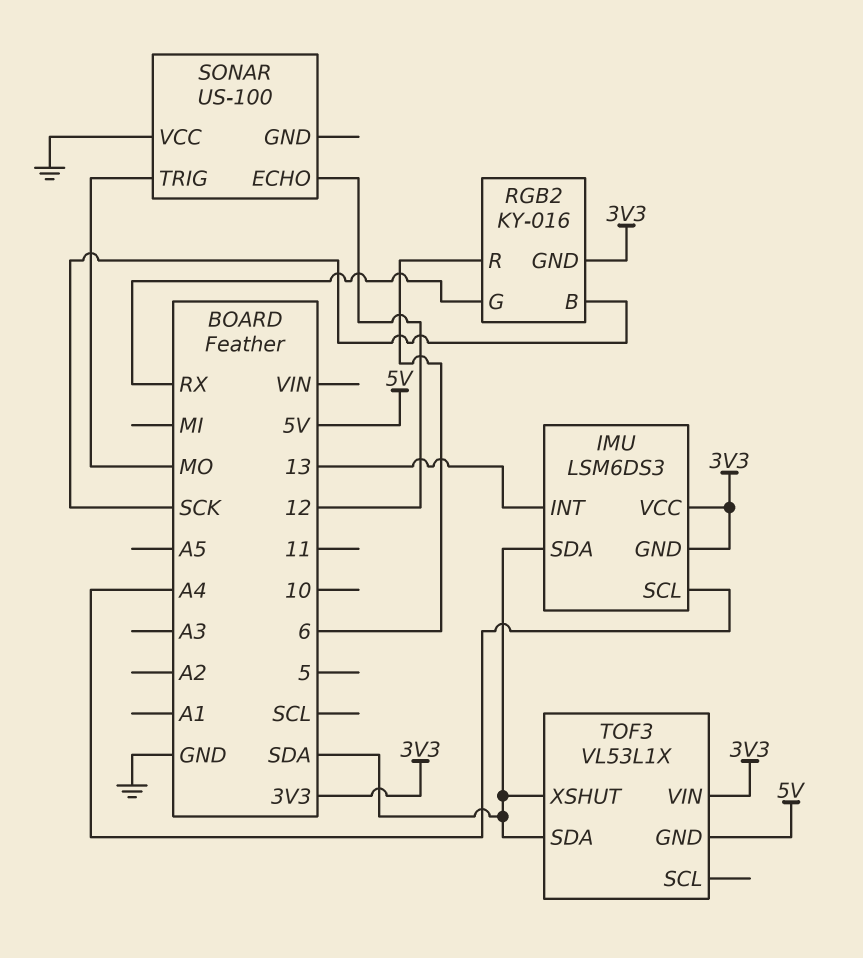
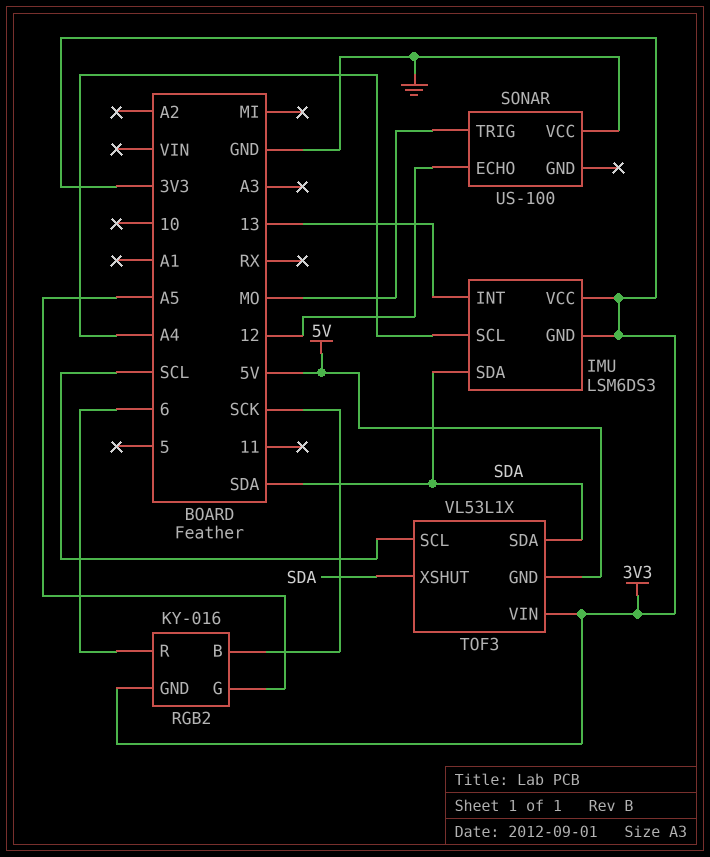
RGB2 pin G: RX -> A5
TOF3 pin SCL: none -> SCL

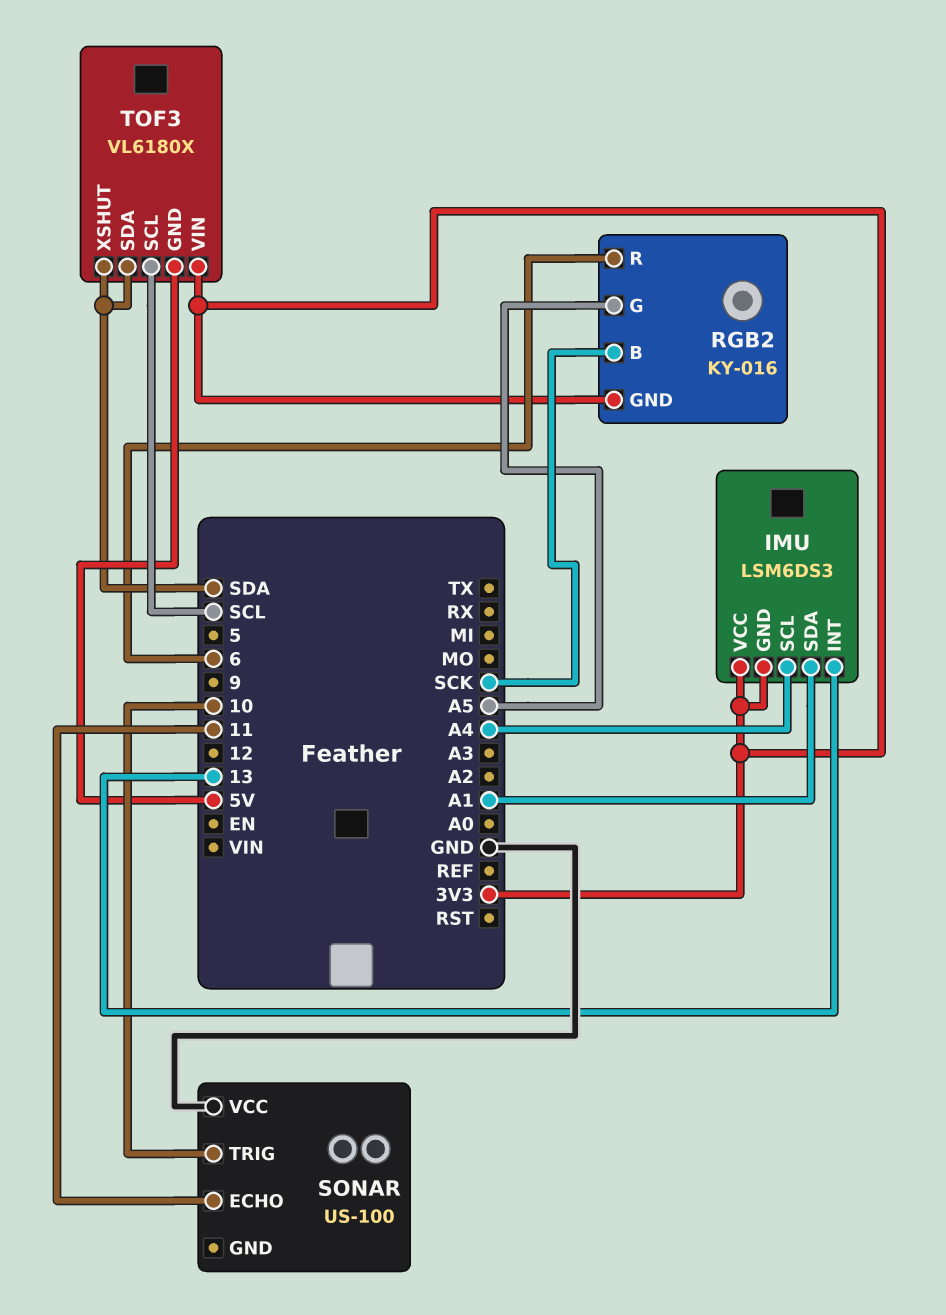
IMU pin SDA: SDA -> A1
SONAR pin ECHO: 12 -> 11
SONAR pin TRIG: MO -> 10
TOF3: VL53L1X -> VL6180X

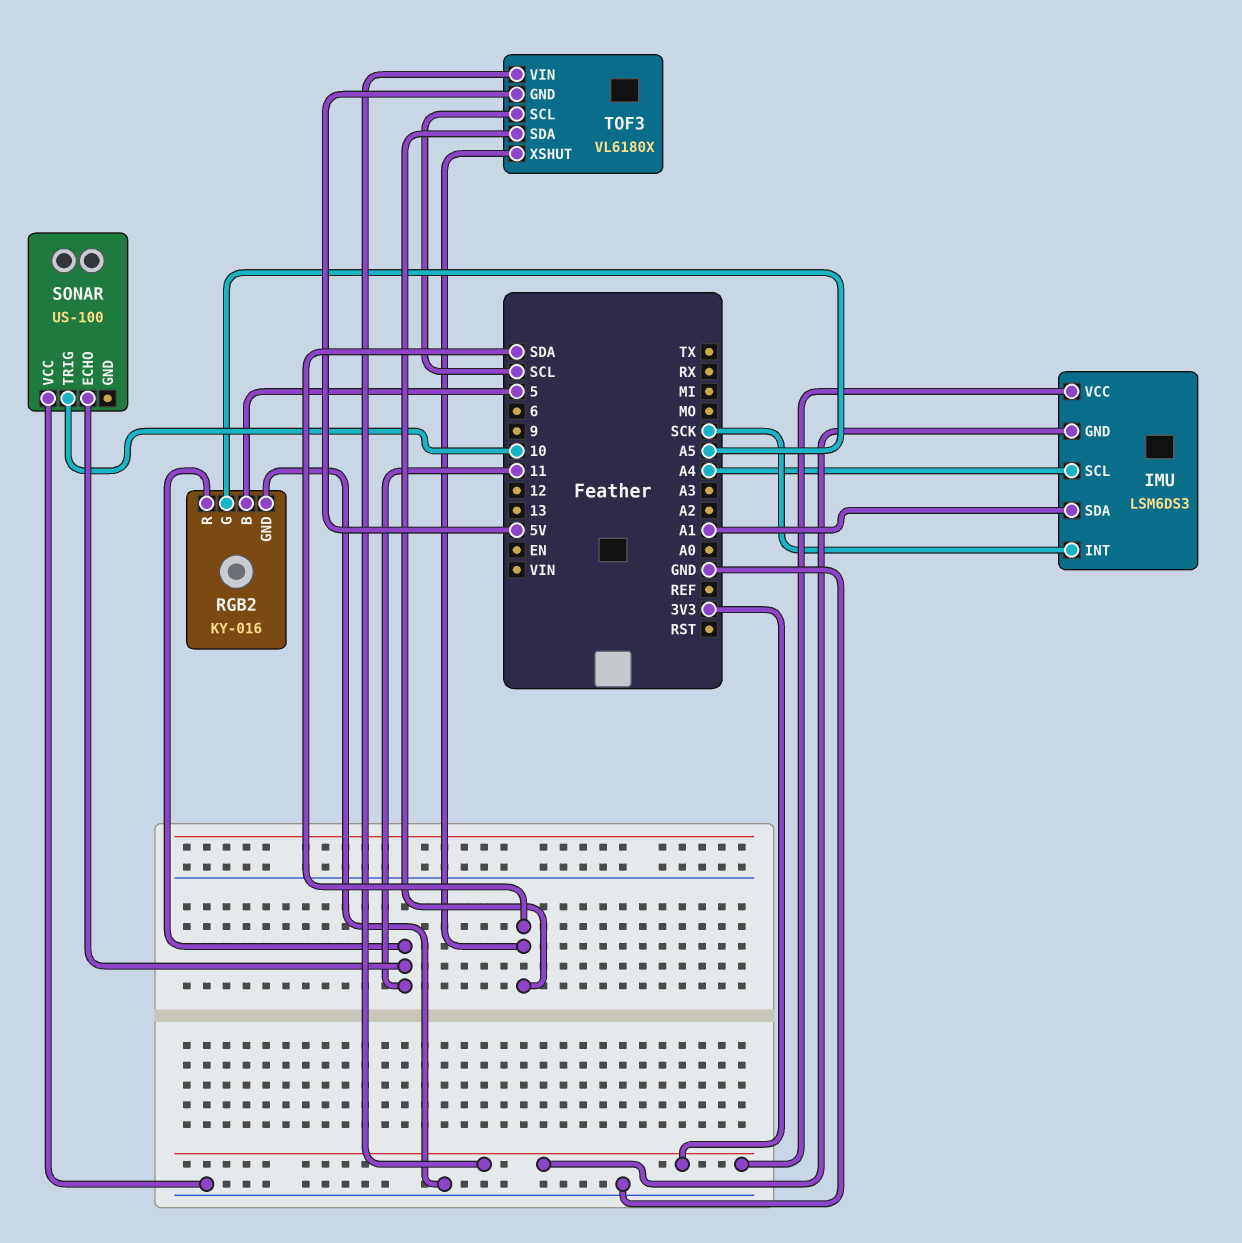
IMU pin INT: 13 -> SCK
RGB2 pin B: SCK -> 5
RGB2 pin GND: 3V3 -> GND
RGB2 pin R: 6 -> 11

